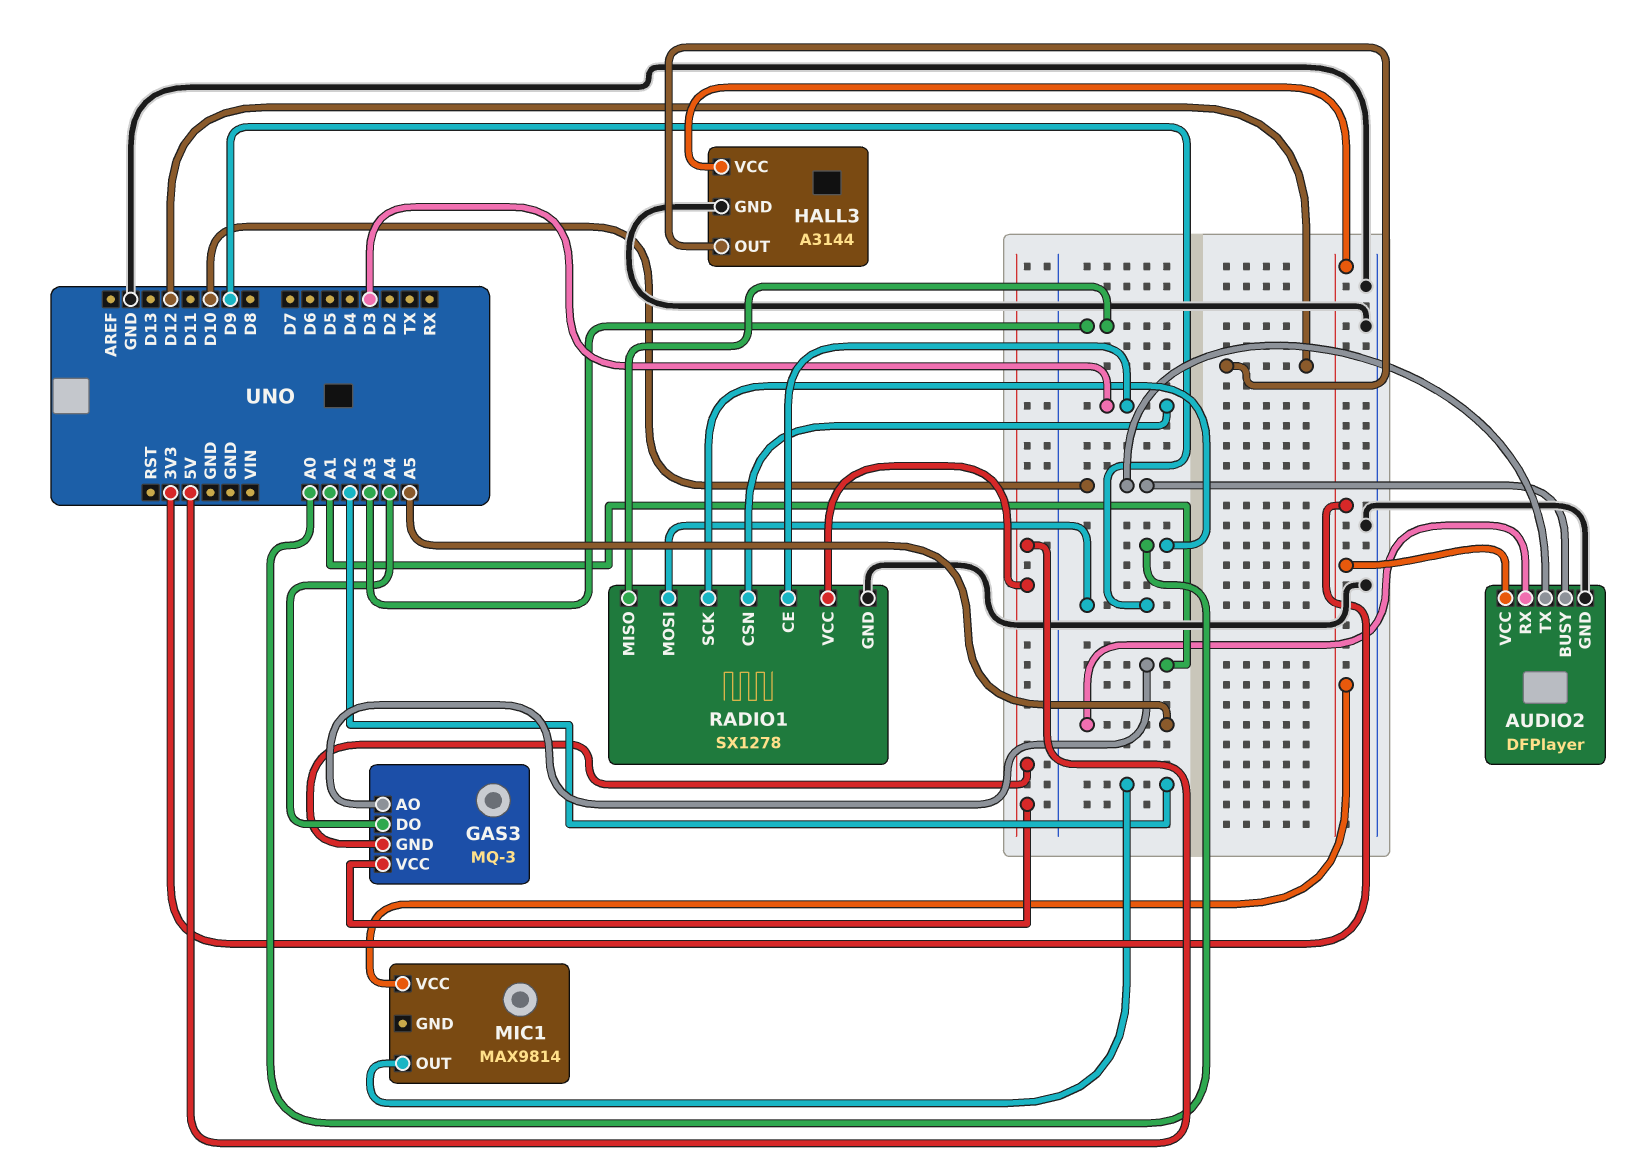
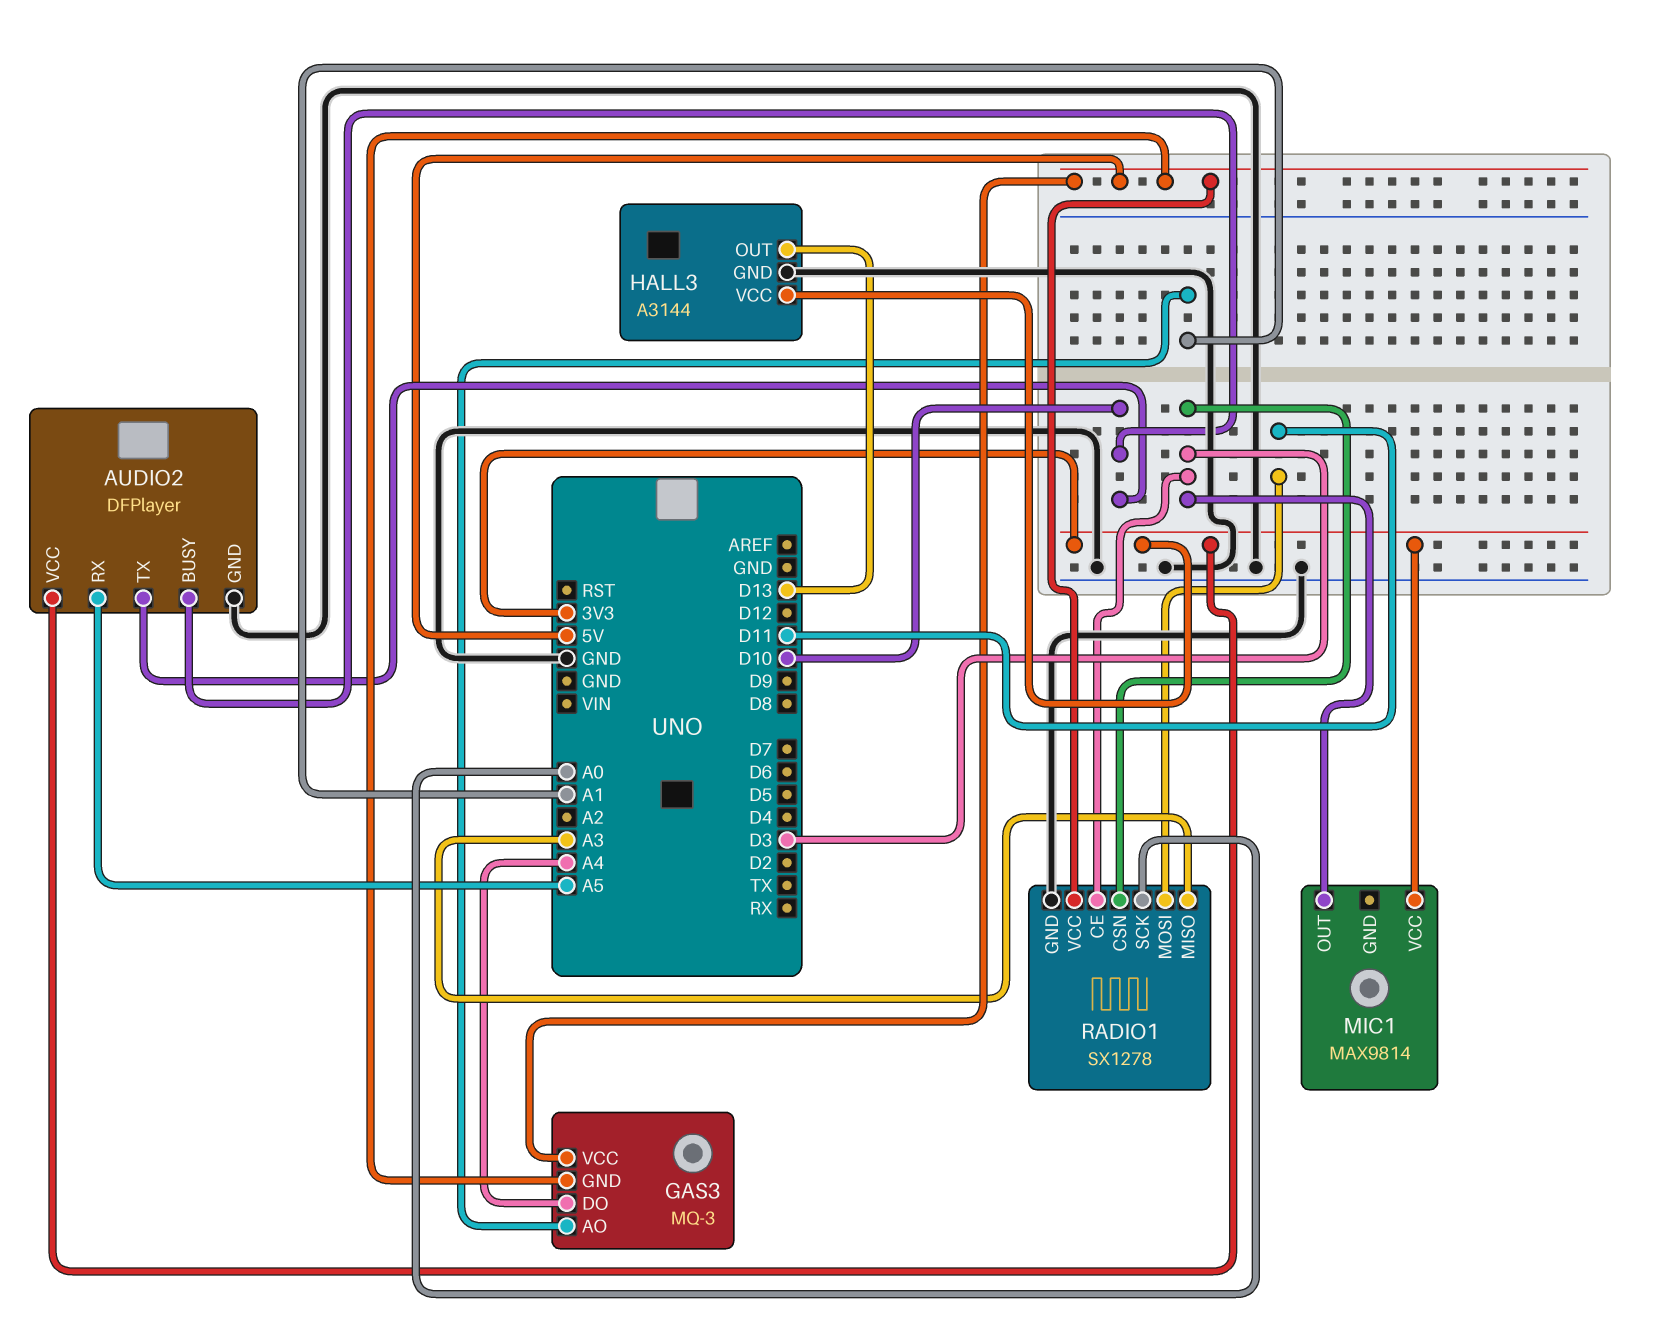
HALL3 pin OUT: D12 -> D13
MIC1 pin OUT: A2 -> D3
RADIO1 pin MOSI: D9 -> D11

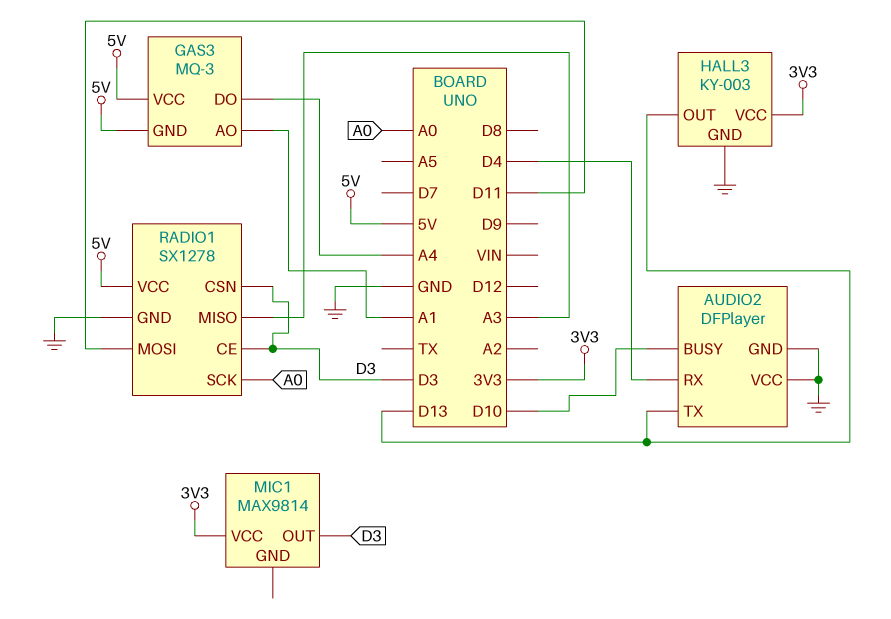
AUDIO2 pin RX: A5 -> D4
AUDIO2 pin TX: D10 -> D13
AUDIO2 pin VCC: 3V3 -> GND
HALL3: A3144 -> KY-003

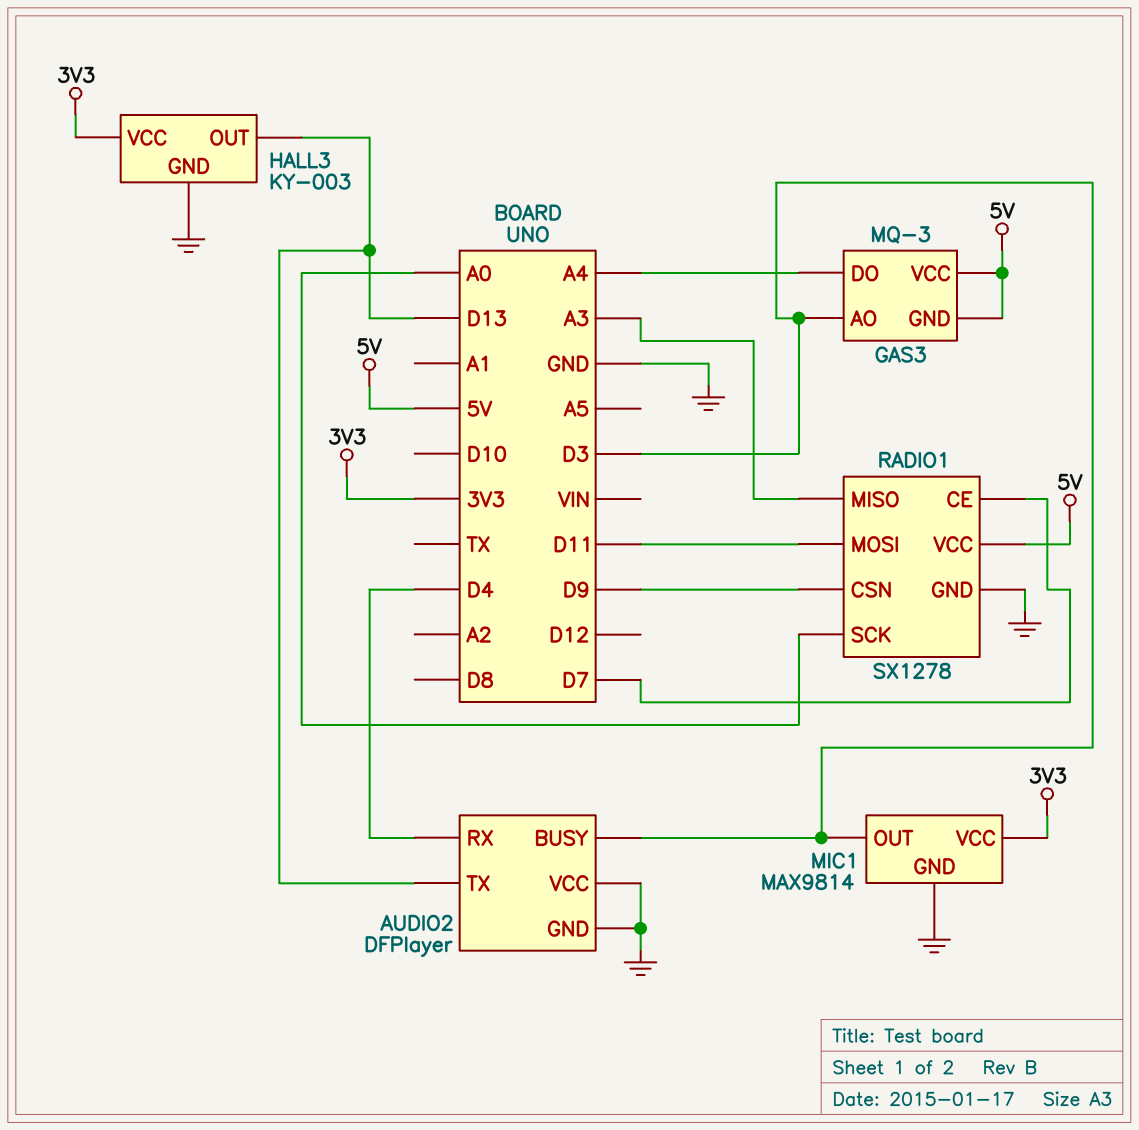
AUDIO2 pin BUSY: D10 -> D3
GAS3 pin AO: A1 -> D3
MIC1 pin GND: none -> GND
RADIO1 pin CE: D3 -> D7
RADIO1 pin CSN: D3 -> D9

